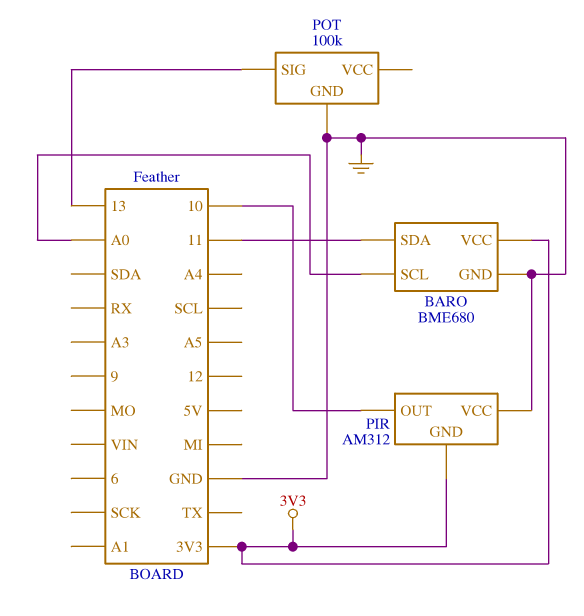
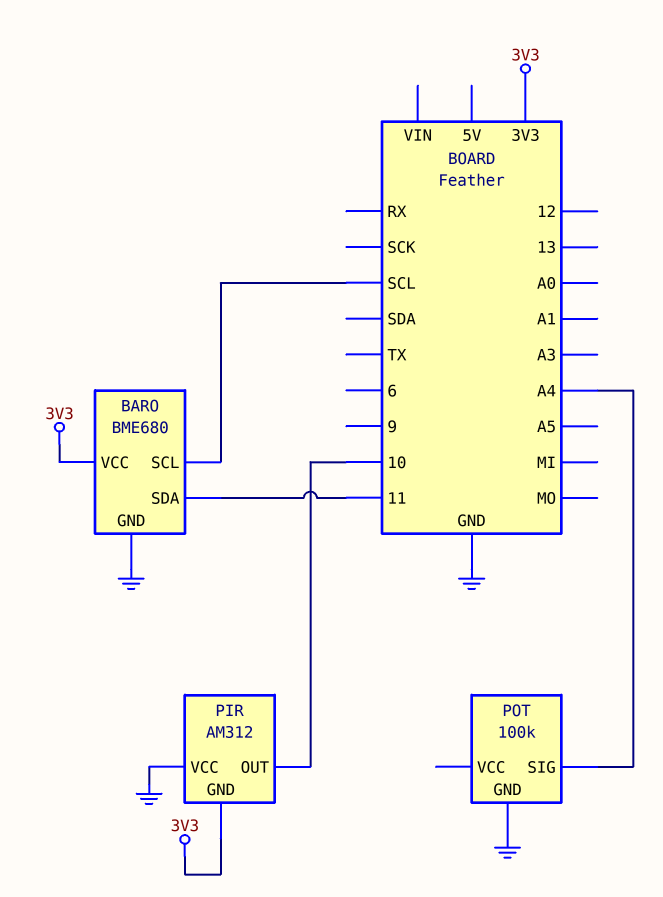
BARO pin SCL: A0 -> SCL
POT pin SIG: 13 -> A4

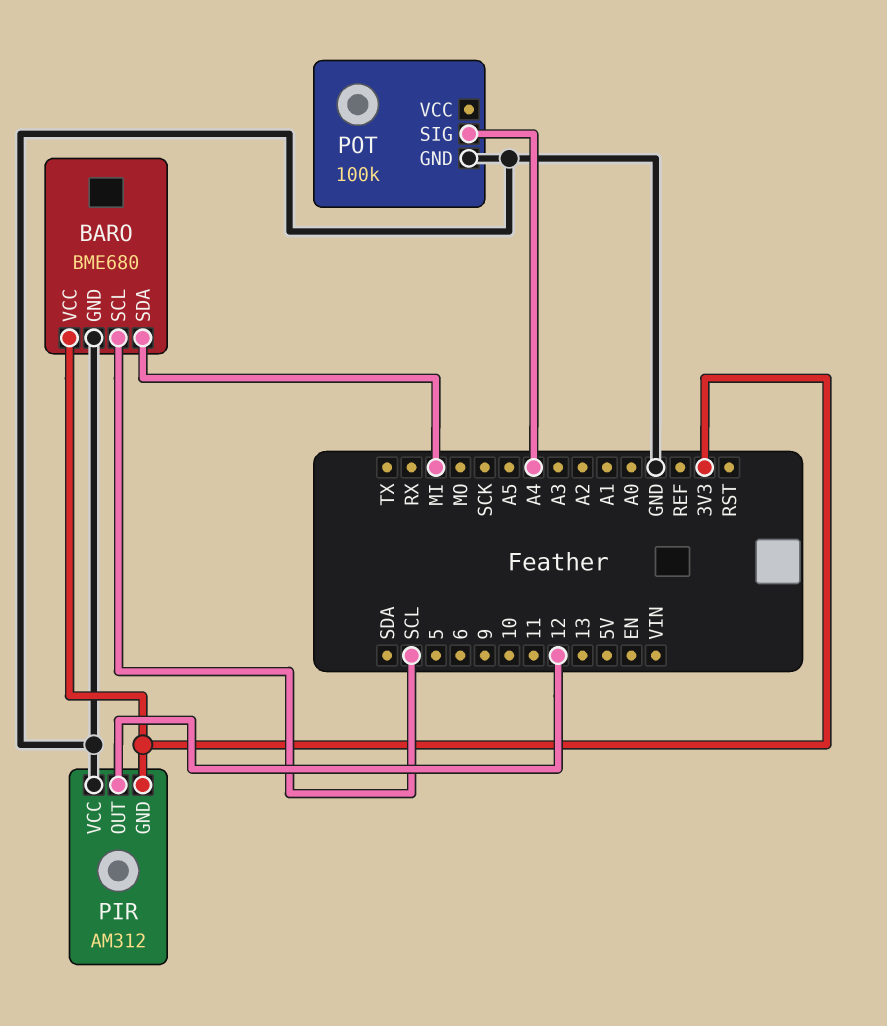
BARO pin SDA: 11 -> MI
PIR pin OUT: 10 -> 12

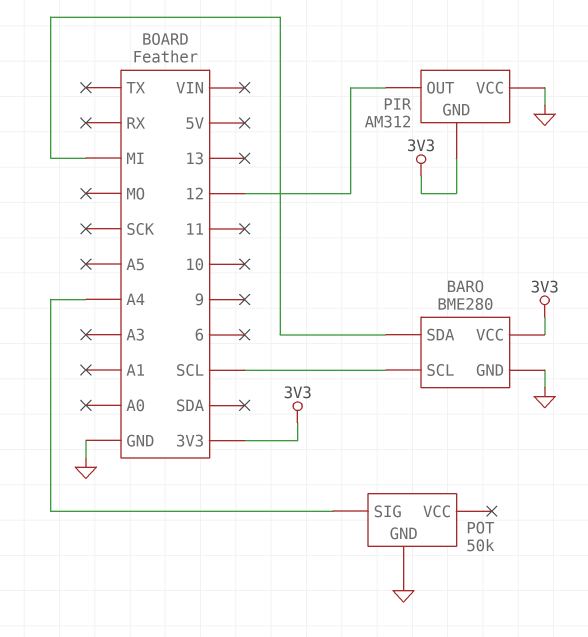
BARO: BME680 -> BME280
POT: 100k -> 50k

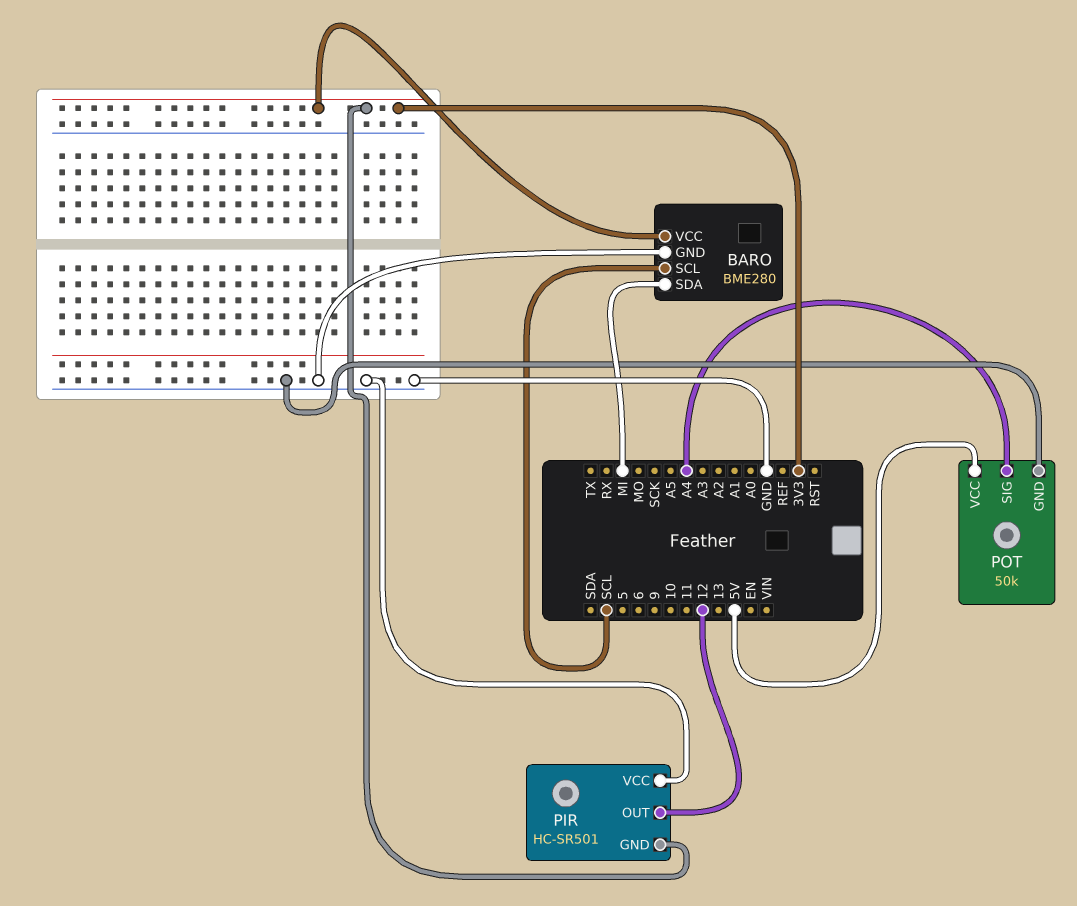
PIR: AM312 -> HC-SR501
POT pin VCC: none -> 5V

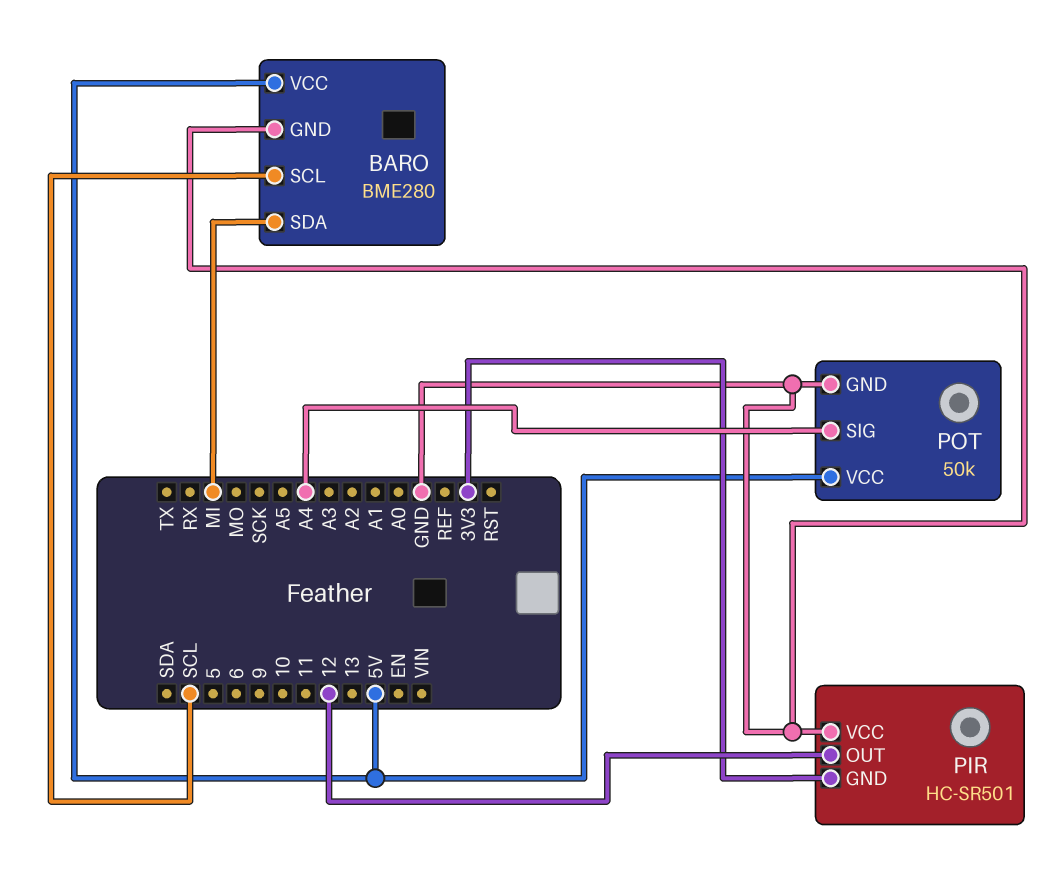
BARO pin VCC: 3V3 -> 5V

